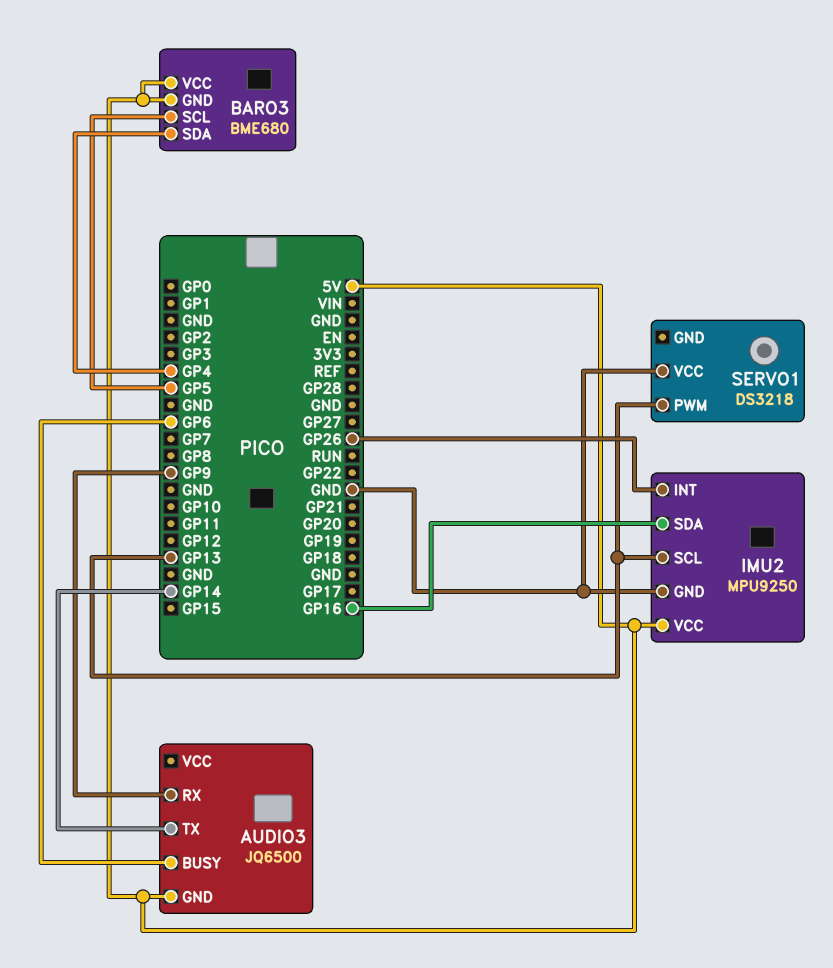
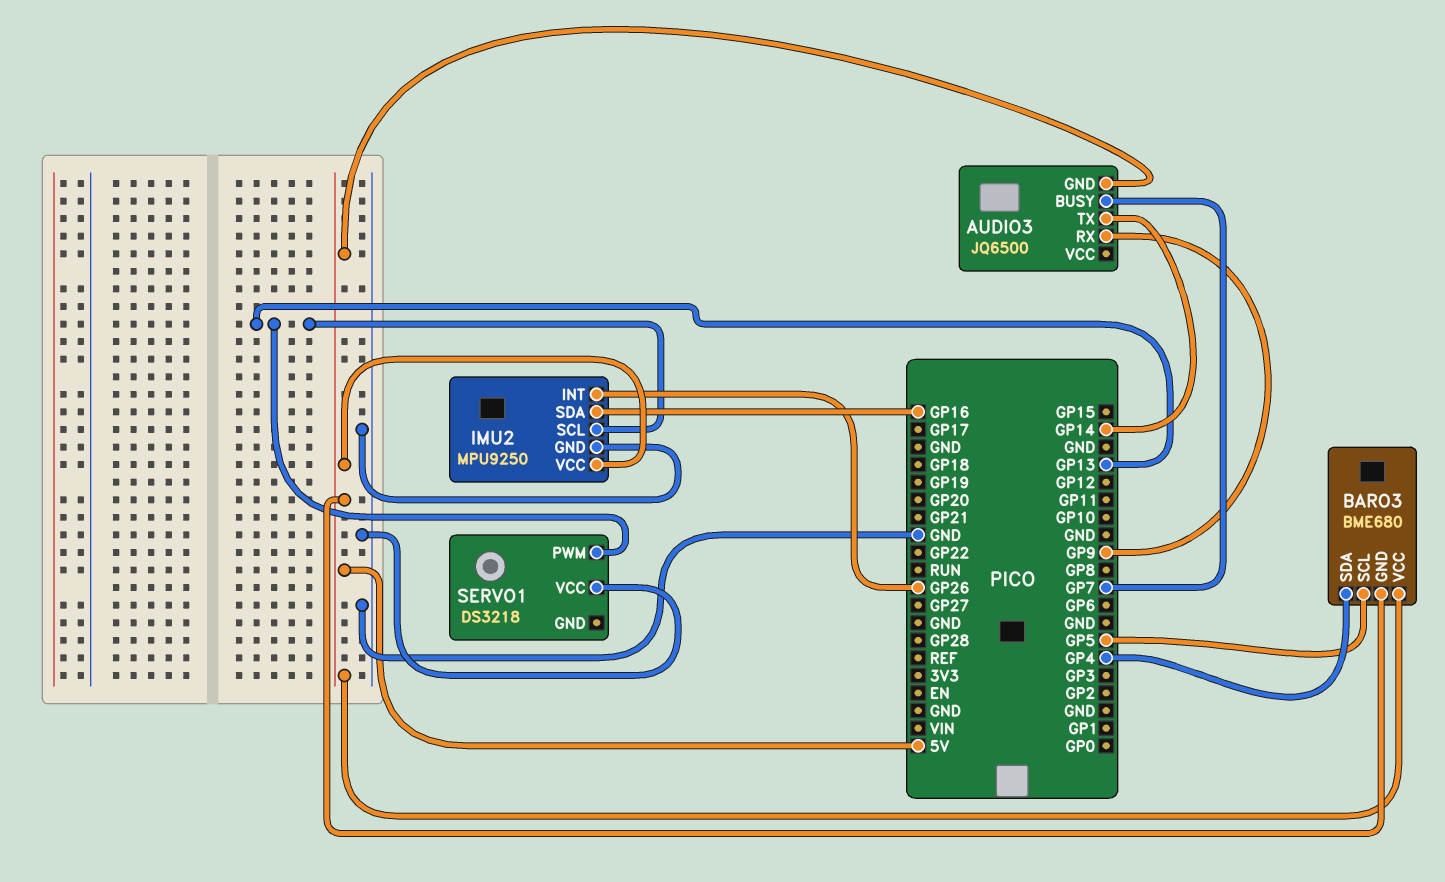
AUDIO3 pin BUSY: GP6 -> GP7

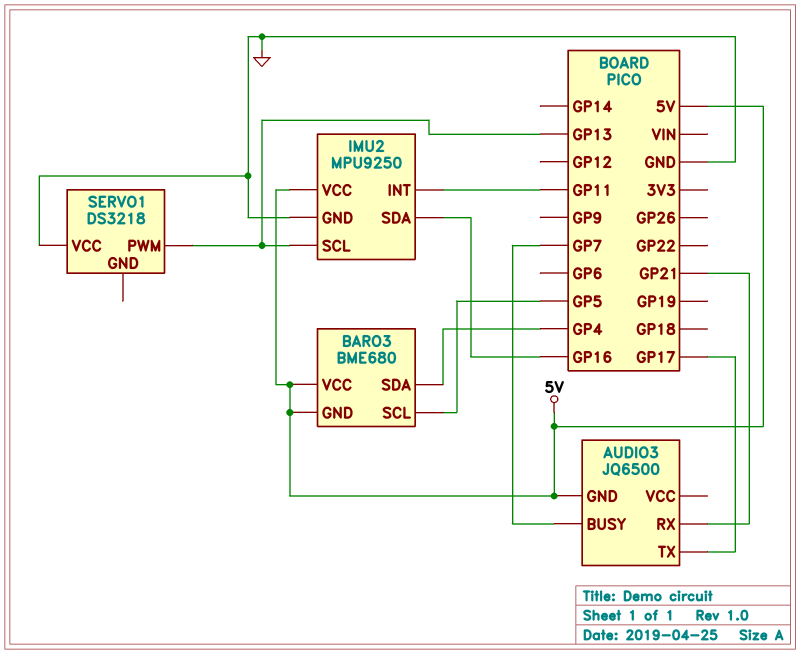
AUDIO3 pin RX: GP9 -> GP21
AUDIO3 pin TX: GP14 -> GP17
IMU2 pin INT: GP26 -> GP11

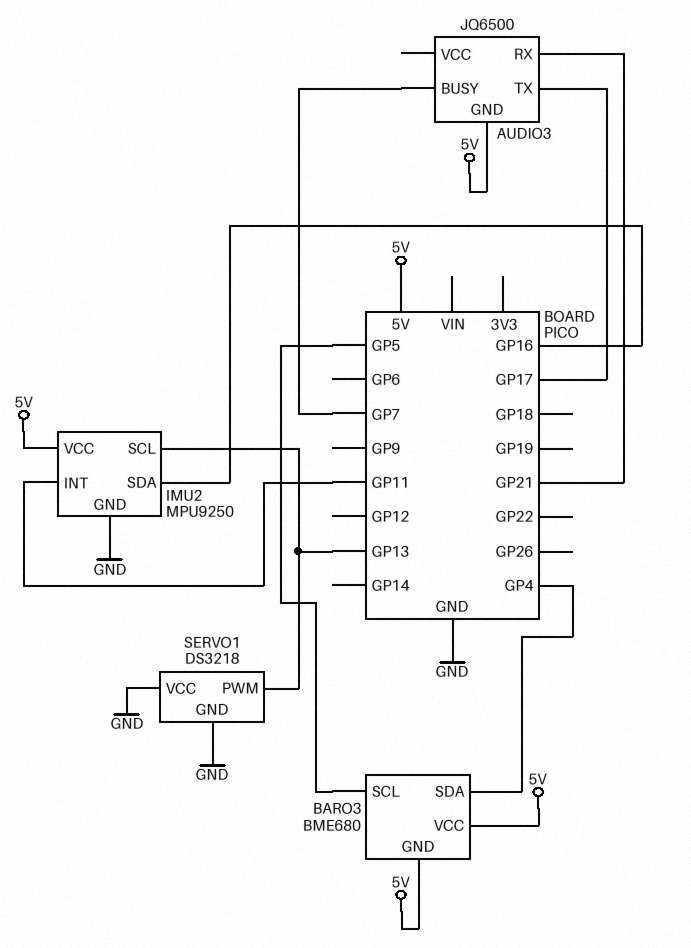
SERVO1 pin GND: none -> GND

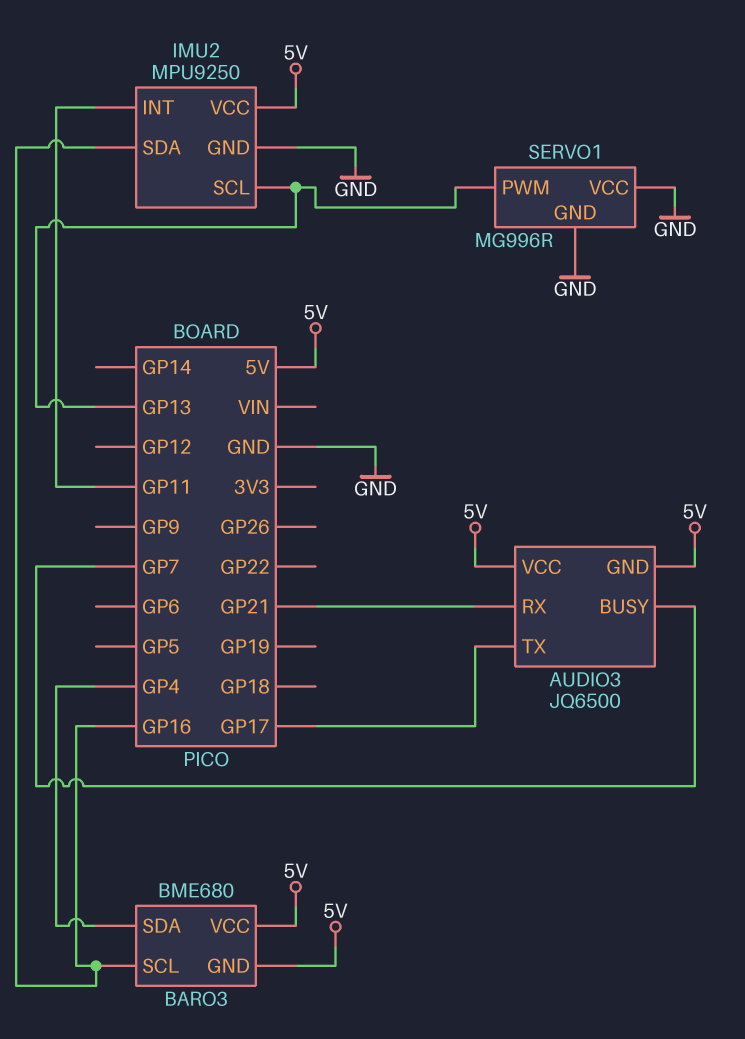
AUDIO3 pin VCC: none -> 5V
BARO3 pin SCL: GP5 -> GP16
SERVO1: DS3218 -> MG996R

